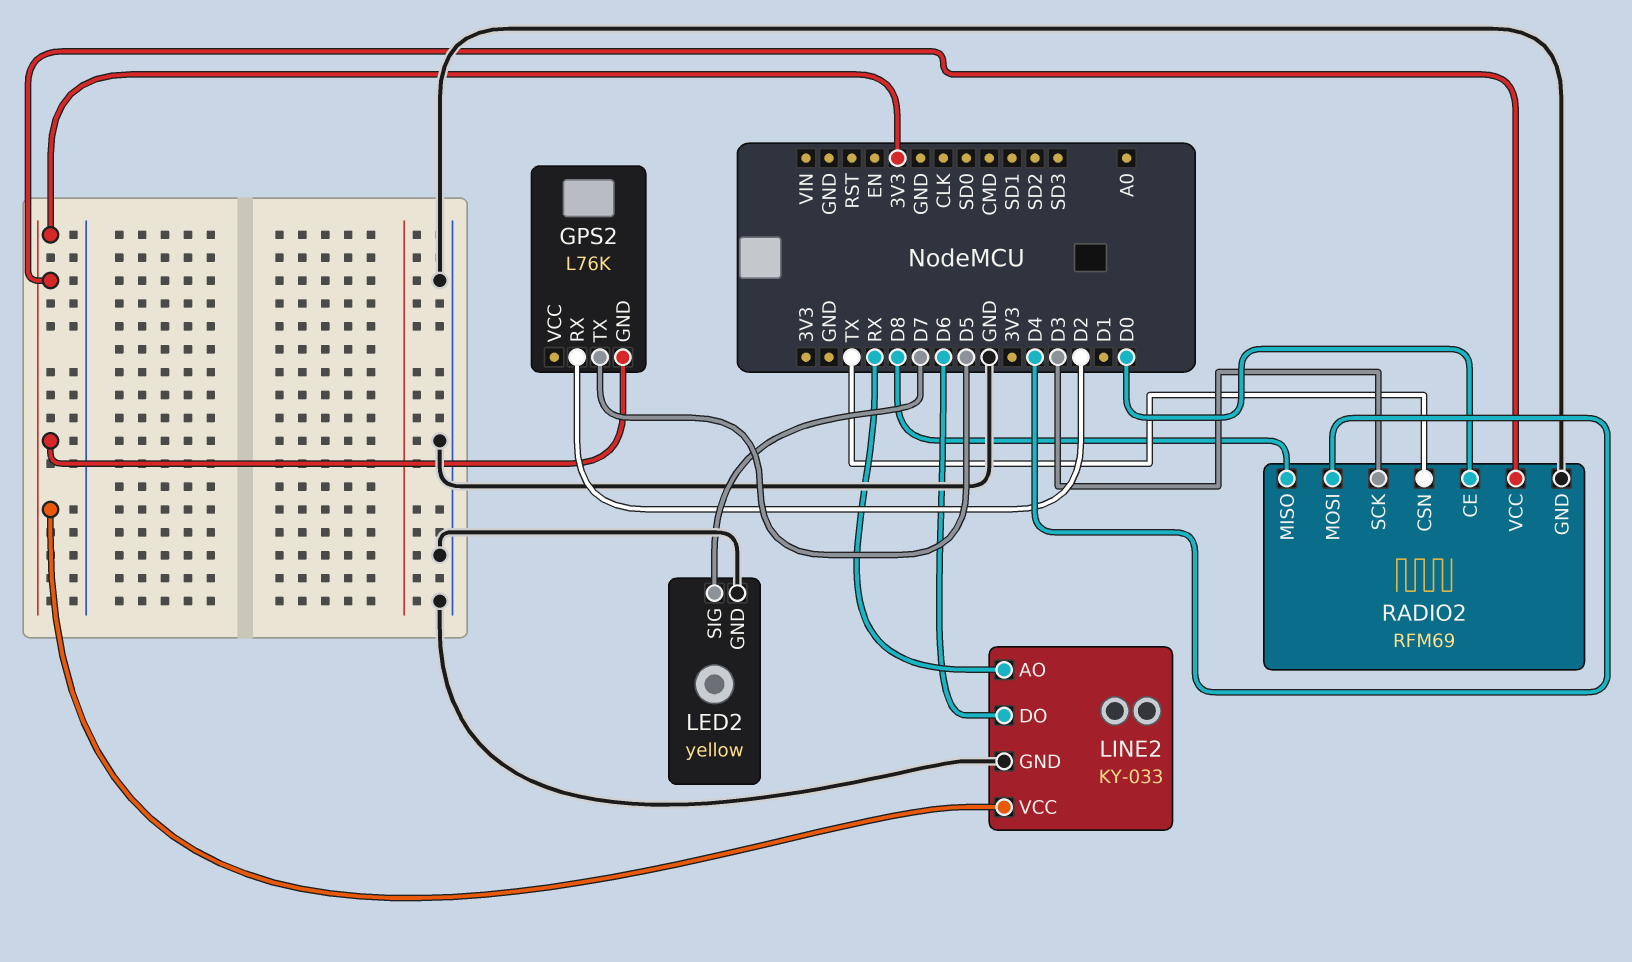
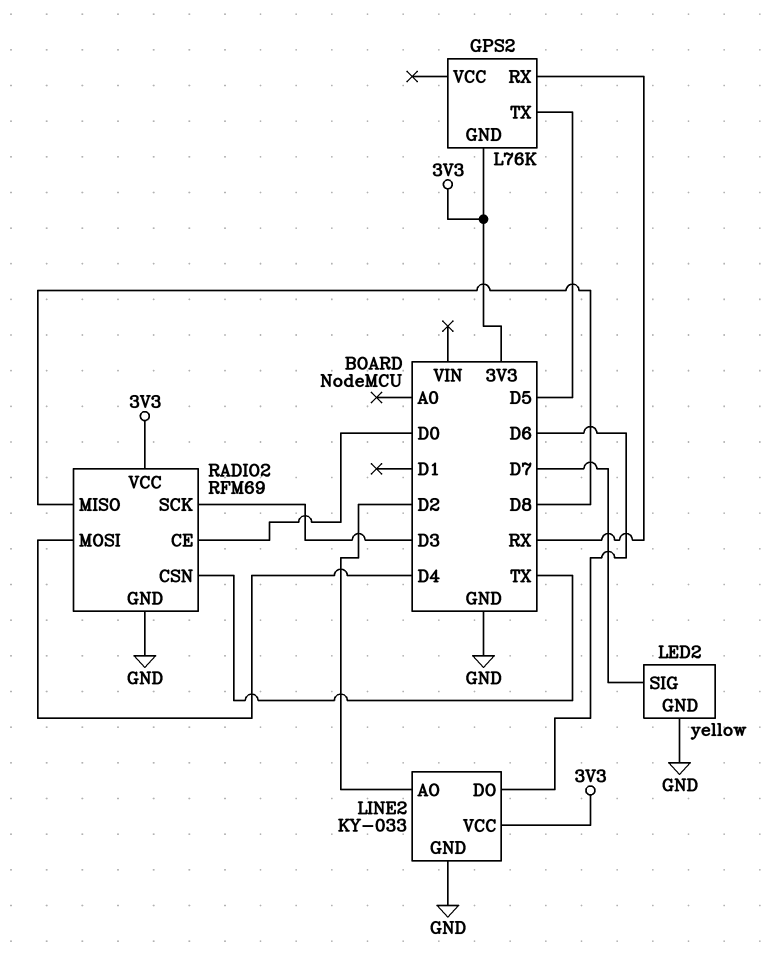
GPS2 pin RX: D2 -> RX
LINE2 pin AO: RX -> D2

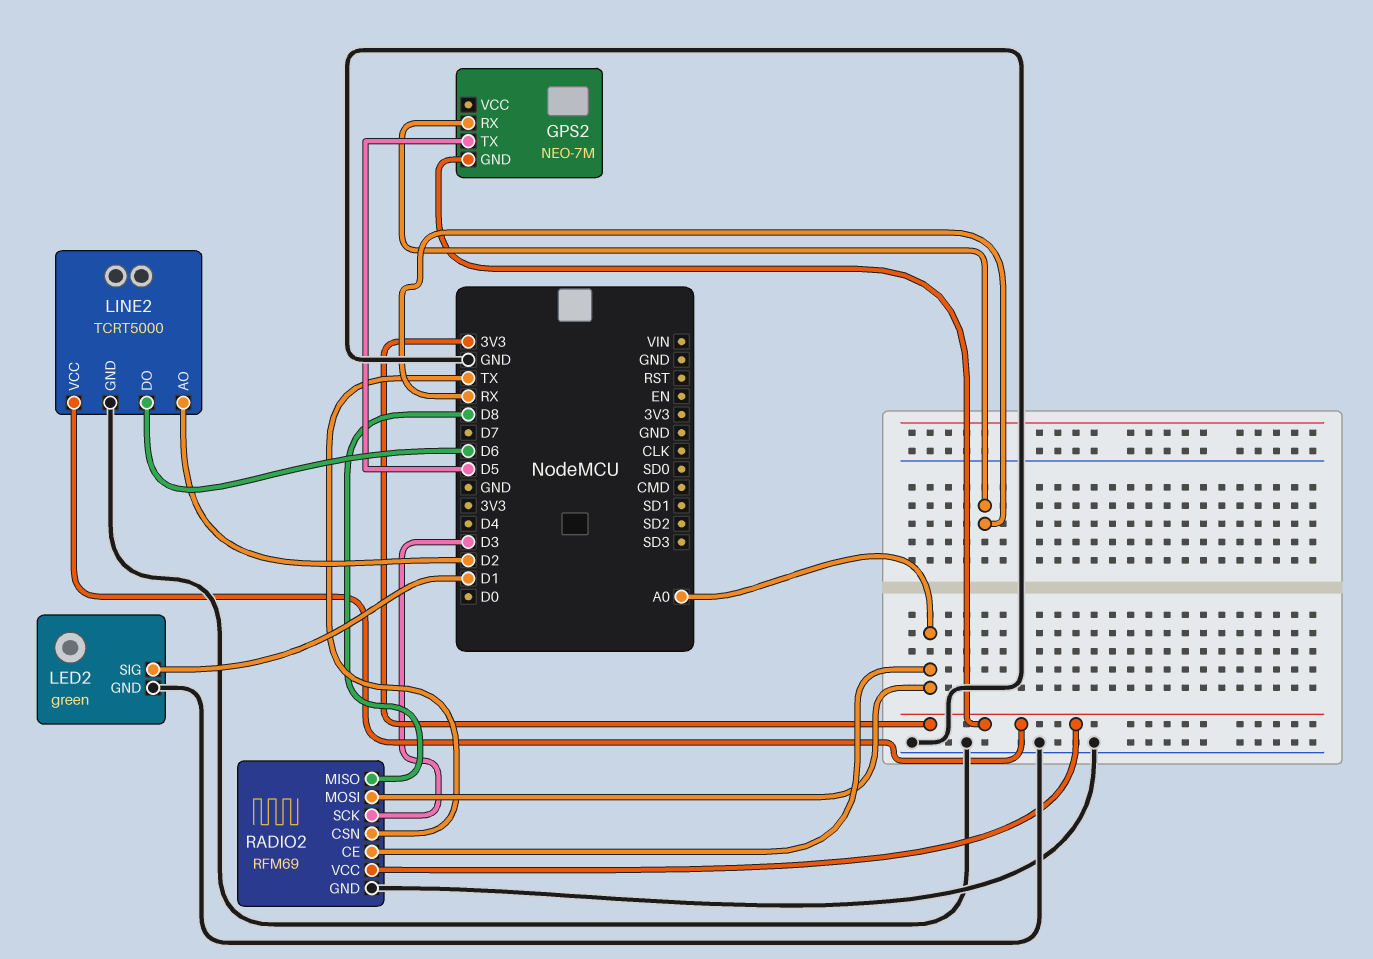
GPS2: L76K -> NEO-7M
LED2: yellow -> green
LED2 pin SIG: D7 -> D1
LINE2: KY-033 -> TCRT5000
RADIO2 pin CE: D0 -> A0
RADIO2 pin MOSI: D4 -> A0

